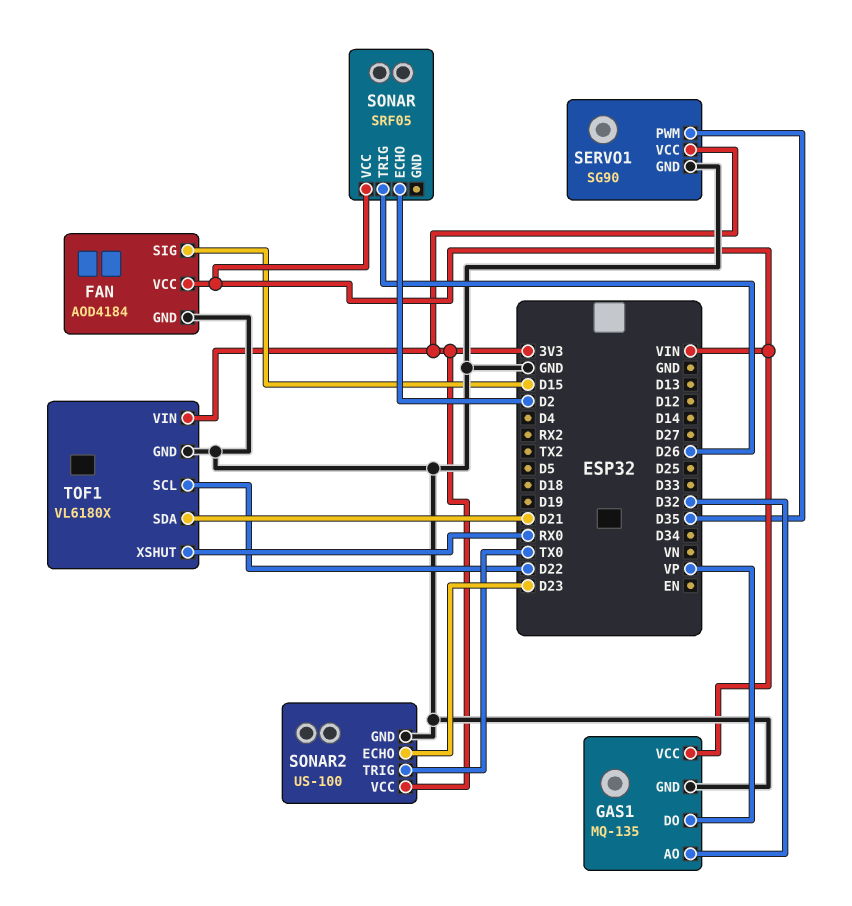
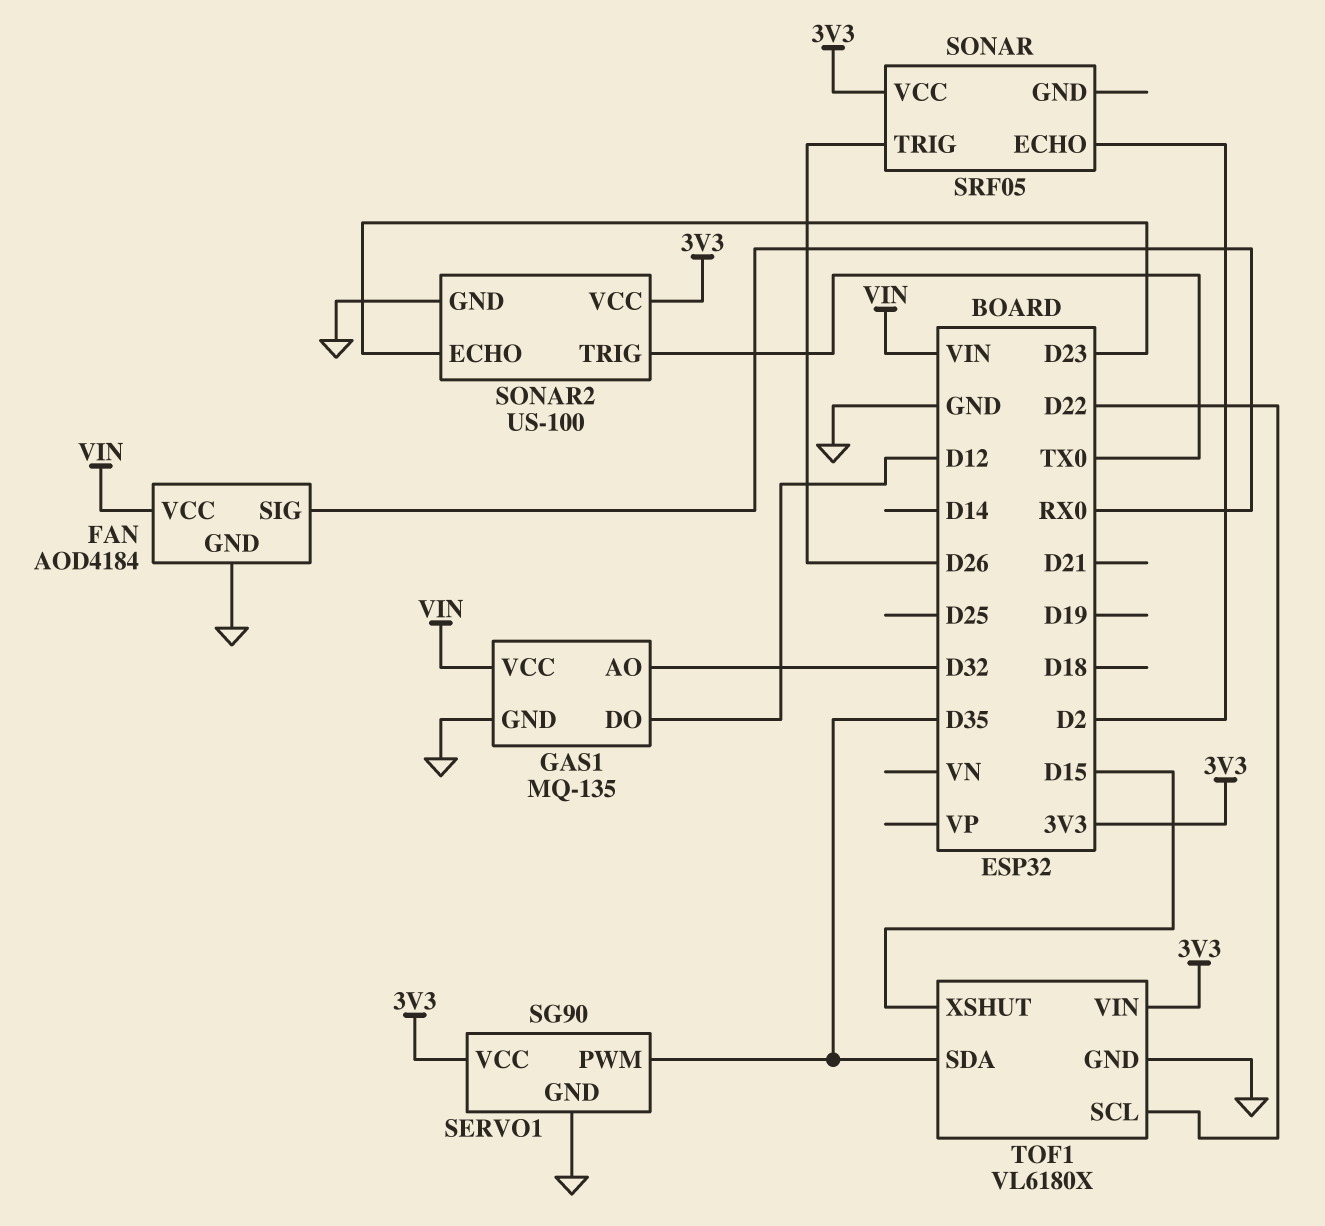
FAN pin SIG: D15 -> RX0
GAS1 pin DO: VP -> D12
SONAR pin VCC: VIN -> 3V3
TOF1 pin SDA: D21 -> D35
TOF1 pin XSHUT: RX0 -> D15

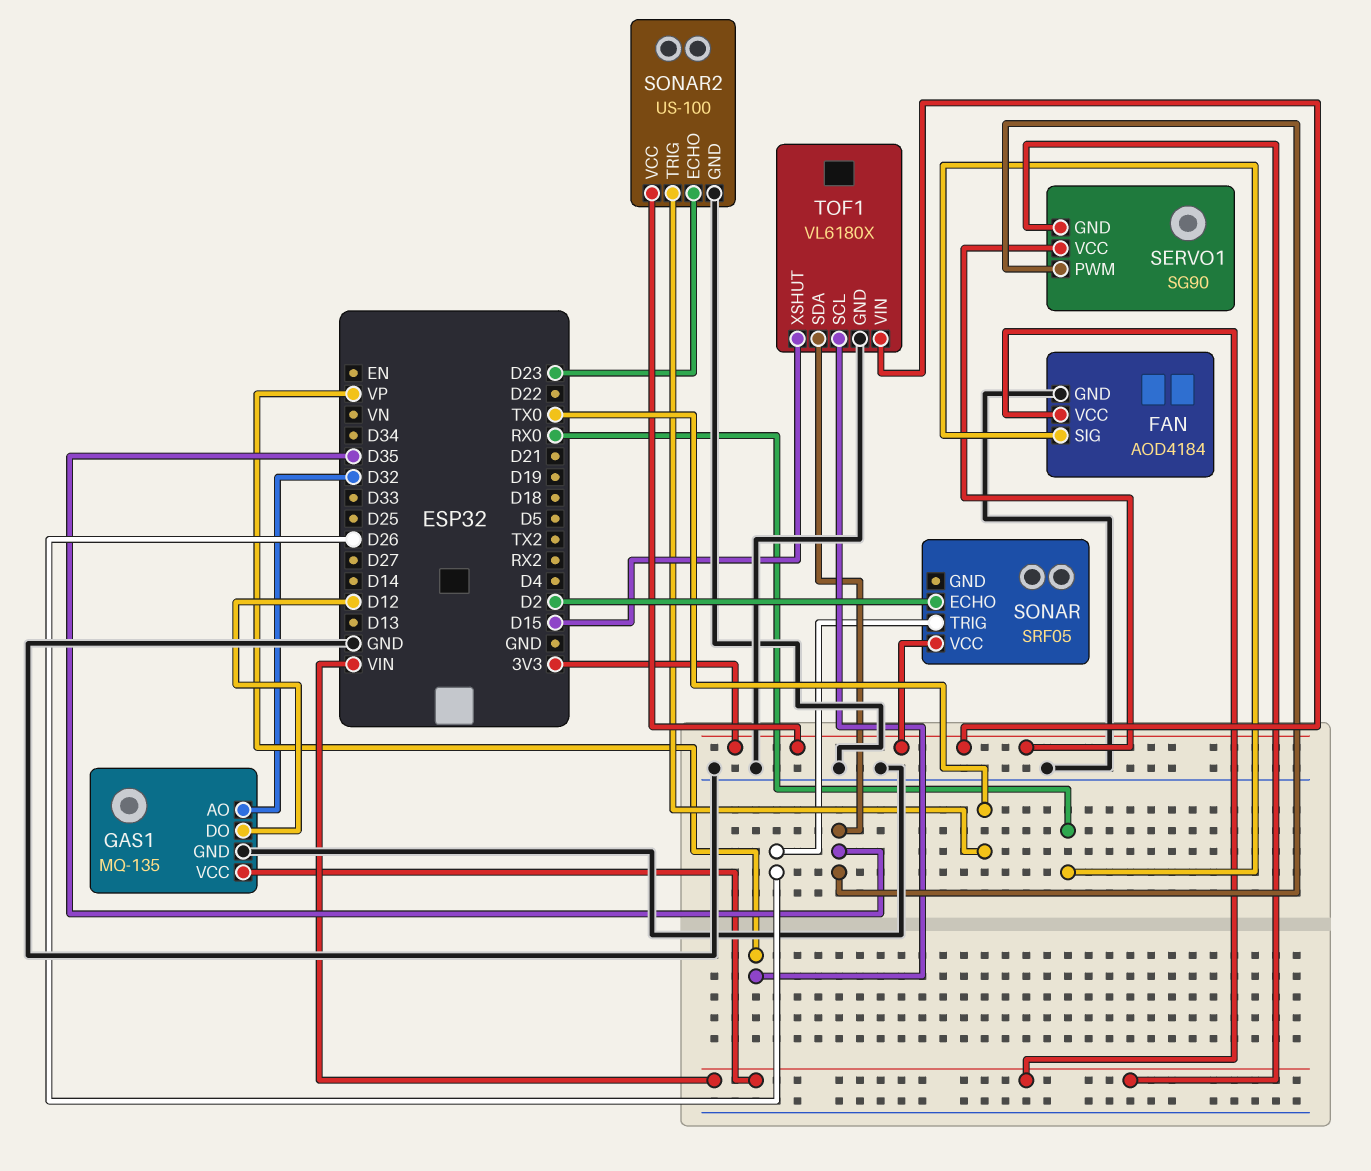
SERVO1 pin GND: GND -> VIN
TOF1 pin SCL: D22 -> VP

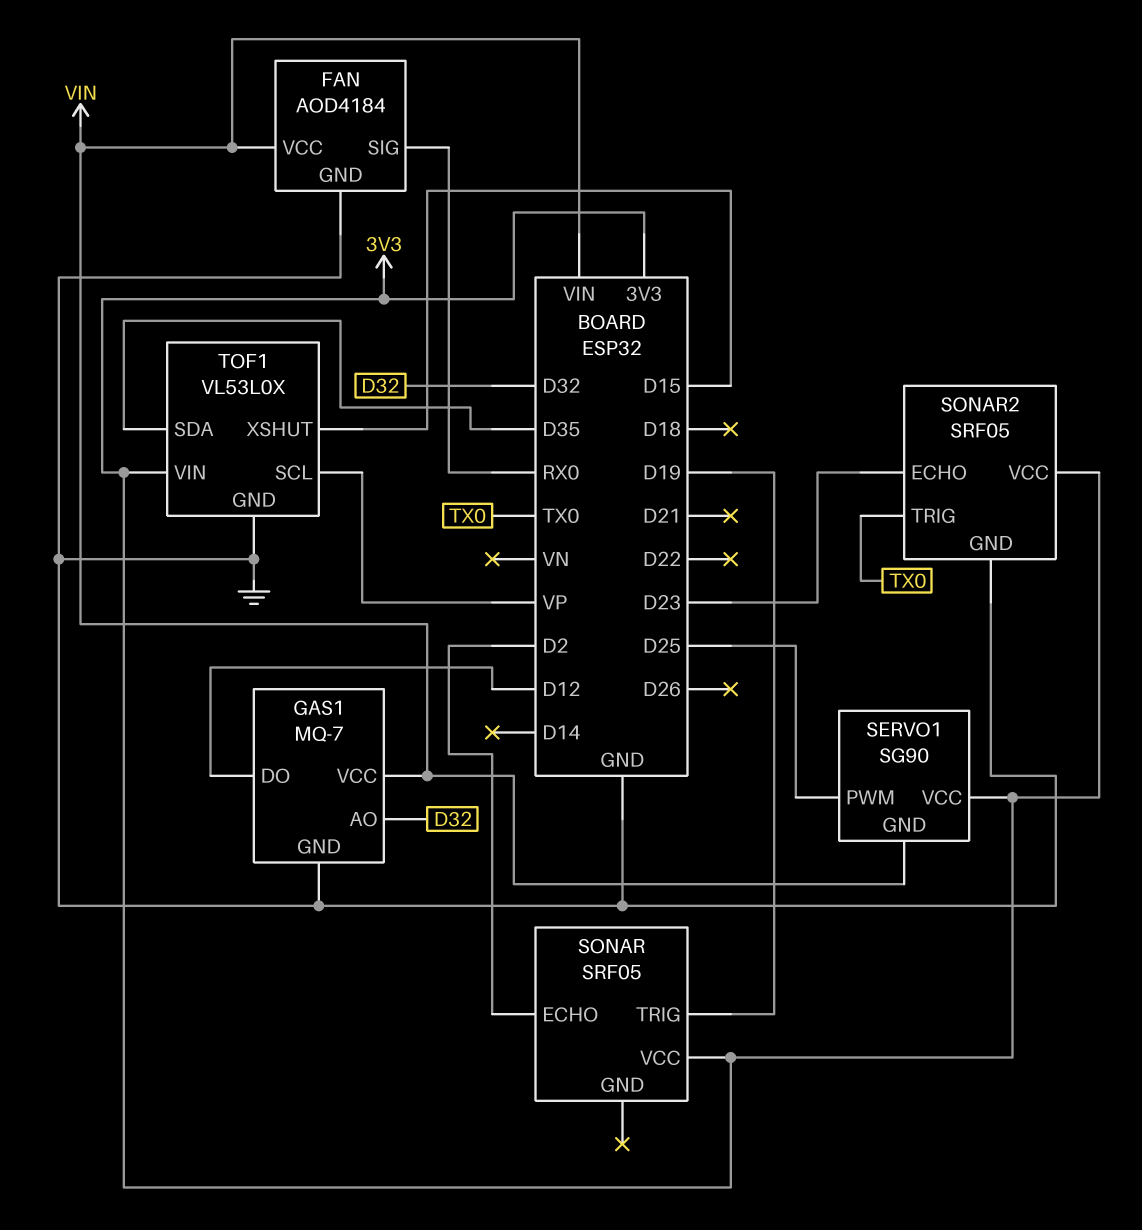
GAS1: MQ-135 -> MQ-7
SERVO1 pin PWM: D35 -> D25
SONAR pin TRIG: D26 -> D19
SONAR2: US-100 -> SRF05
TOF1: VL6180X -> VL53L0X

